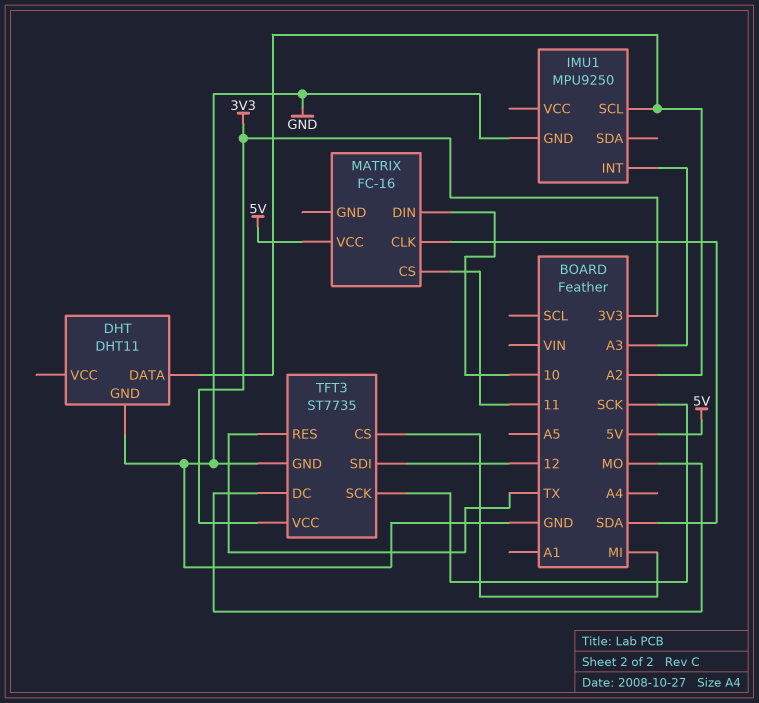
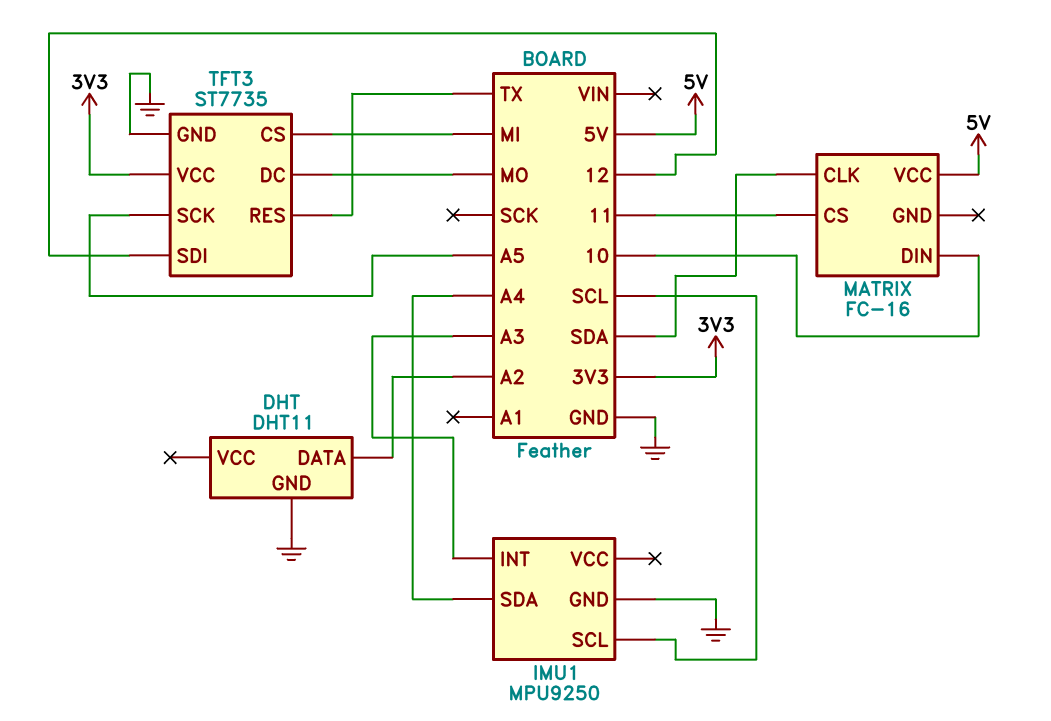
IMU1 pin SCL: A2 -> SCL
IMU1 pin SDA: none -> A4
TFT3 pin SCK: SCK -> A5

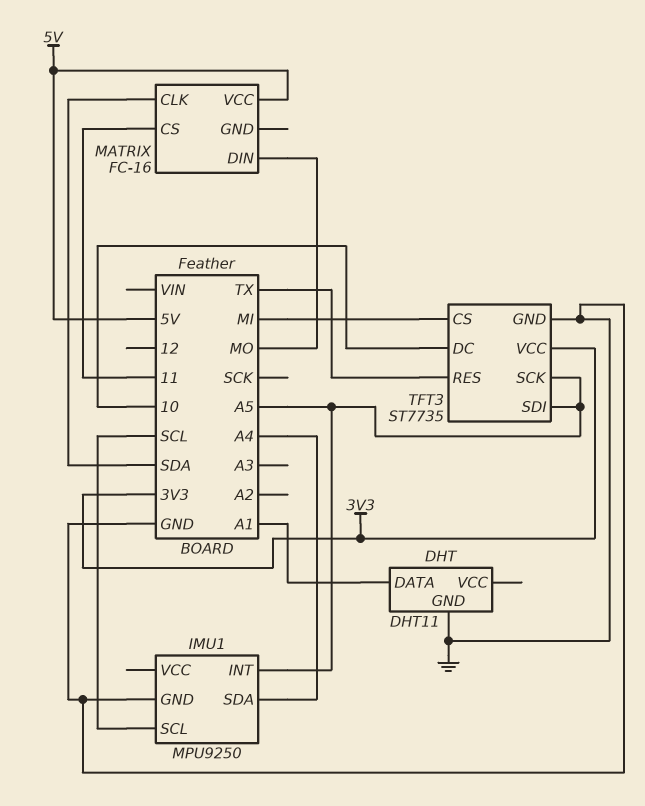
DHT pin DATA: A2 -> A1
IMU1 pin INT: A3 -> A5
MATRIX pin DIN: 10 -> MO
TFT3 pin DC: MO -> 10
TFT3 pin SDI: 12 -> A5

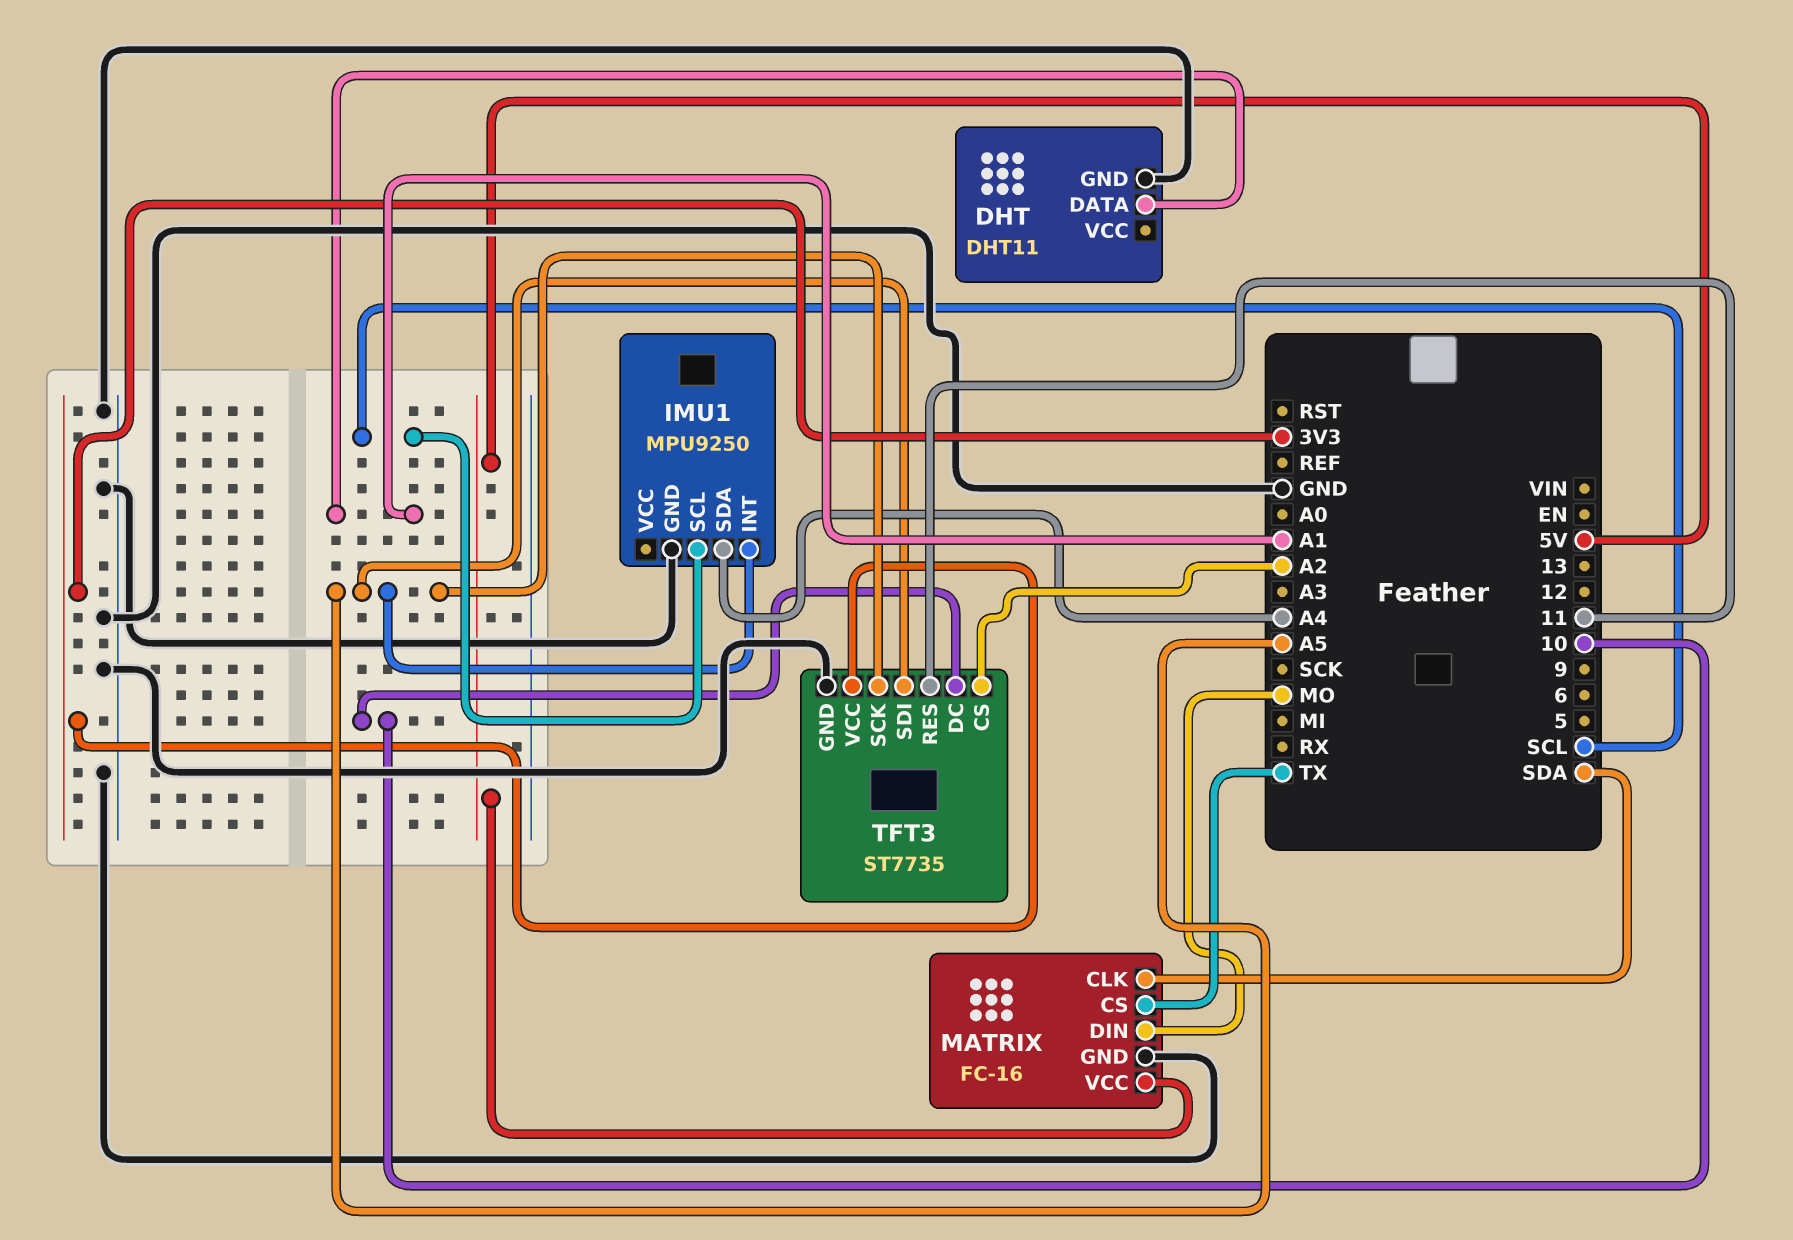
MATRIX pin CS: 11 -> TX
MATRIX pin GND: none -> GND
TFT3 pin CS: MI -> A2
TFT3 pin RES: TX -> 11

